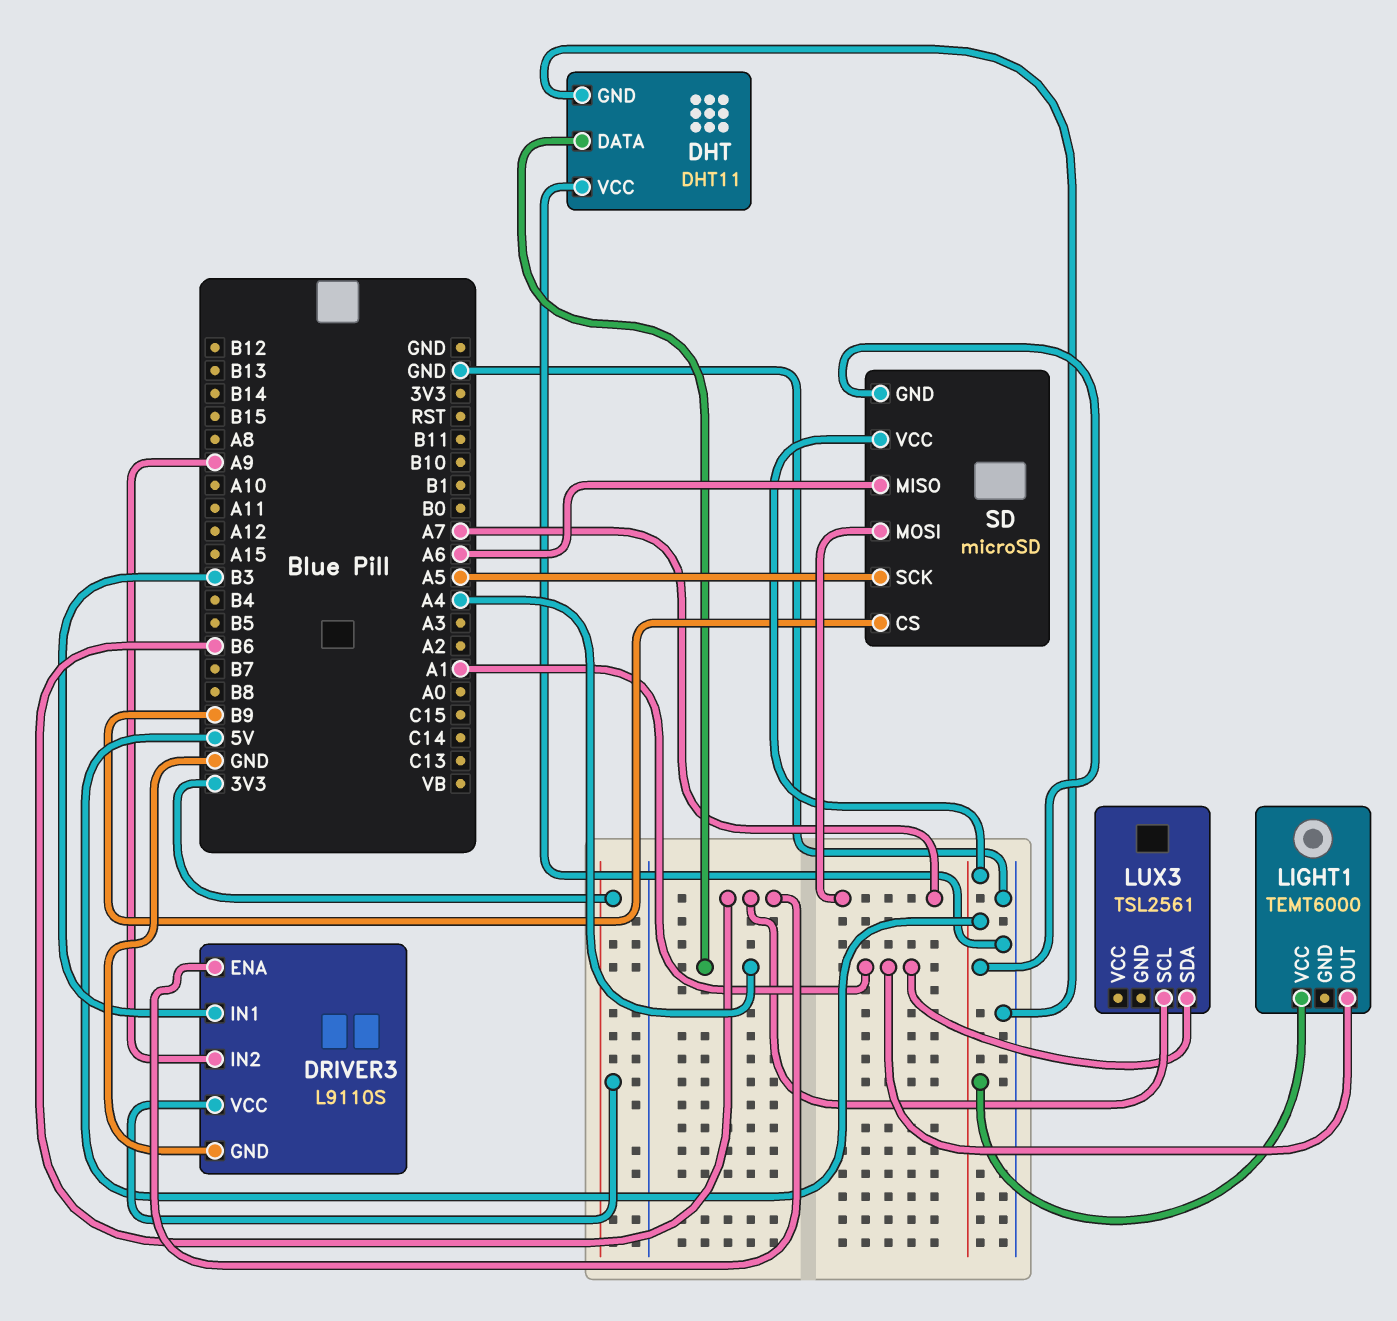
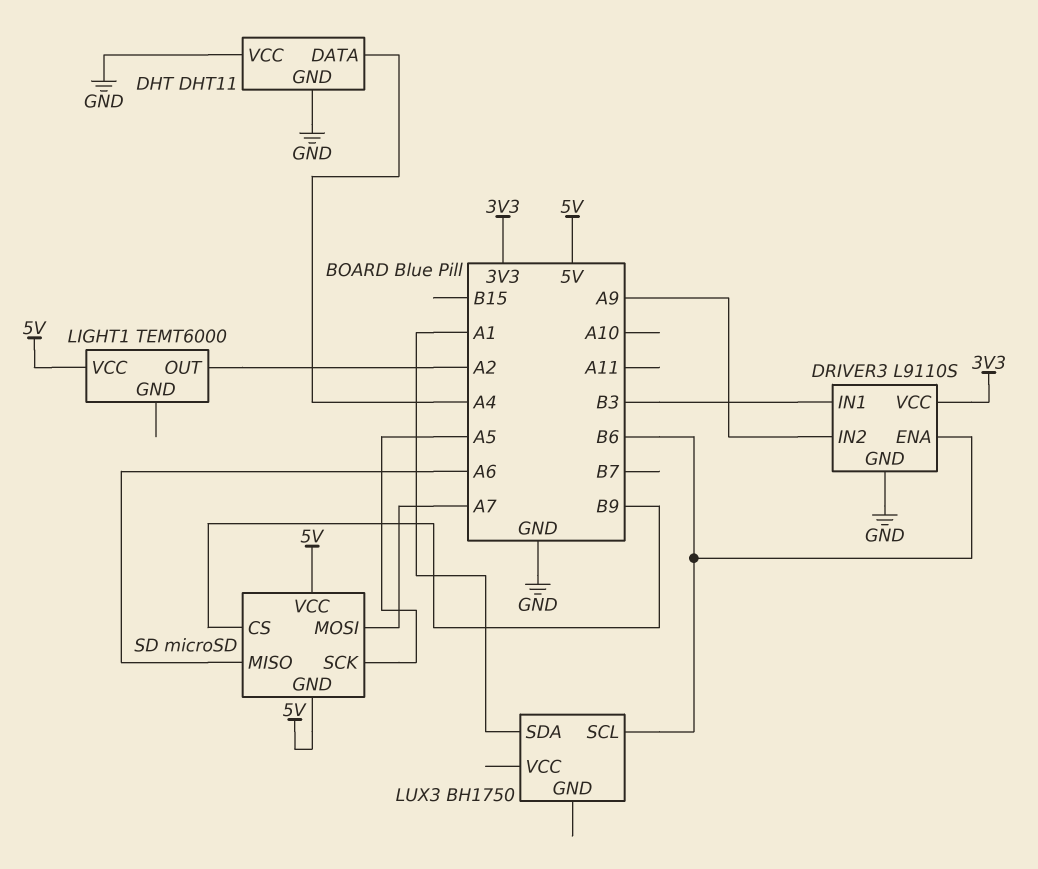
LIGHT1 pin OUT: A1 -> A2
LUX3: TSL2561 -> BH1750

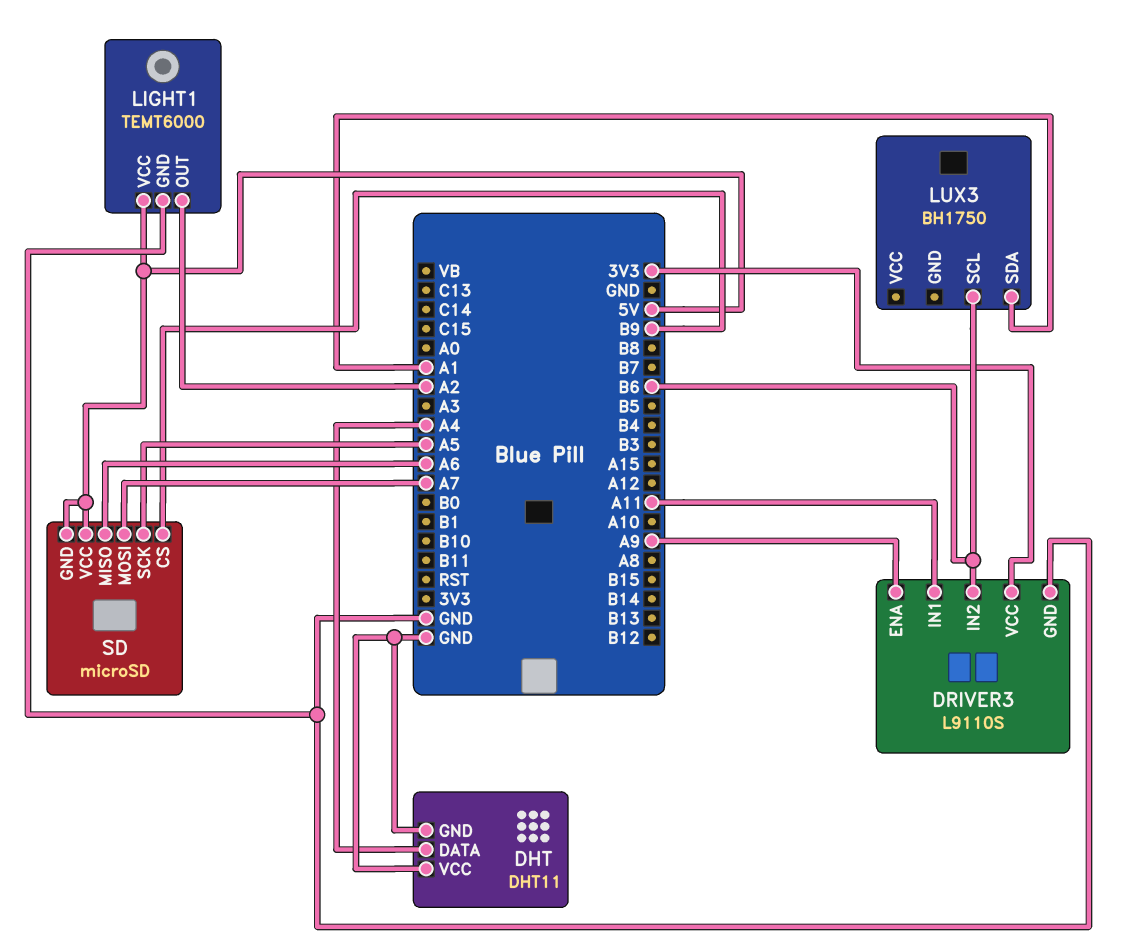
DRIVER3 pin ENA: B6 -> A9
DRIVER3 pin IN1: B3 -> A11
DRIVER3 pin IN2: A9 -> B6
LIGHT1 pin GND: none -> GND

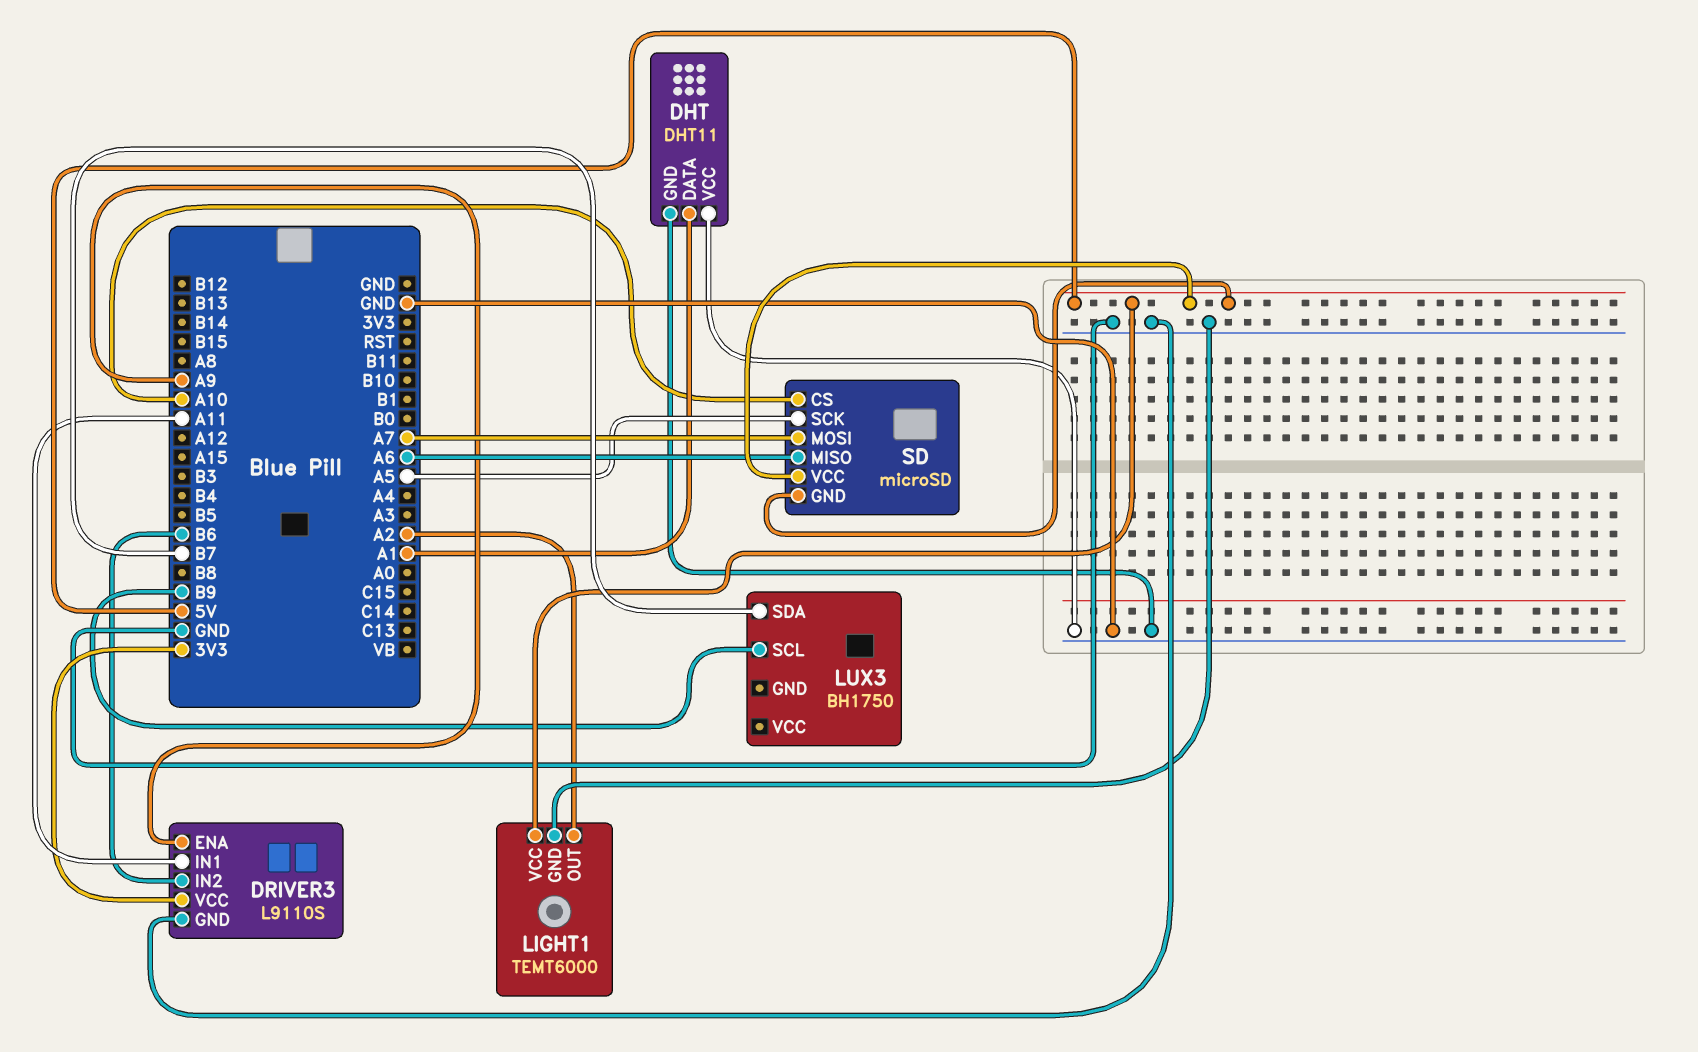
DHT pin DATA: A4 -> A1
LUX3 pin SCL: B6 -> B9
LUX3 pin SDA: A1 -> B7
SD pin CS: B9 -> A10

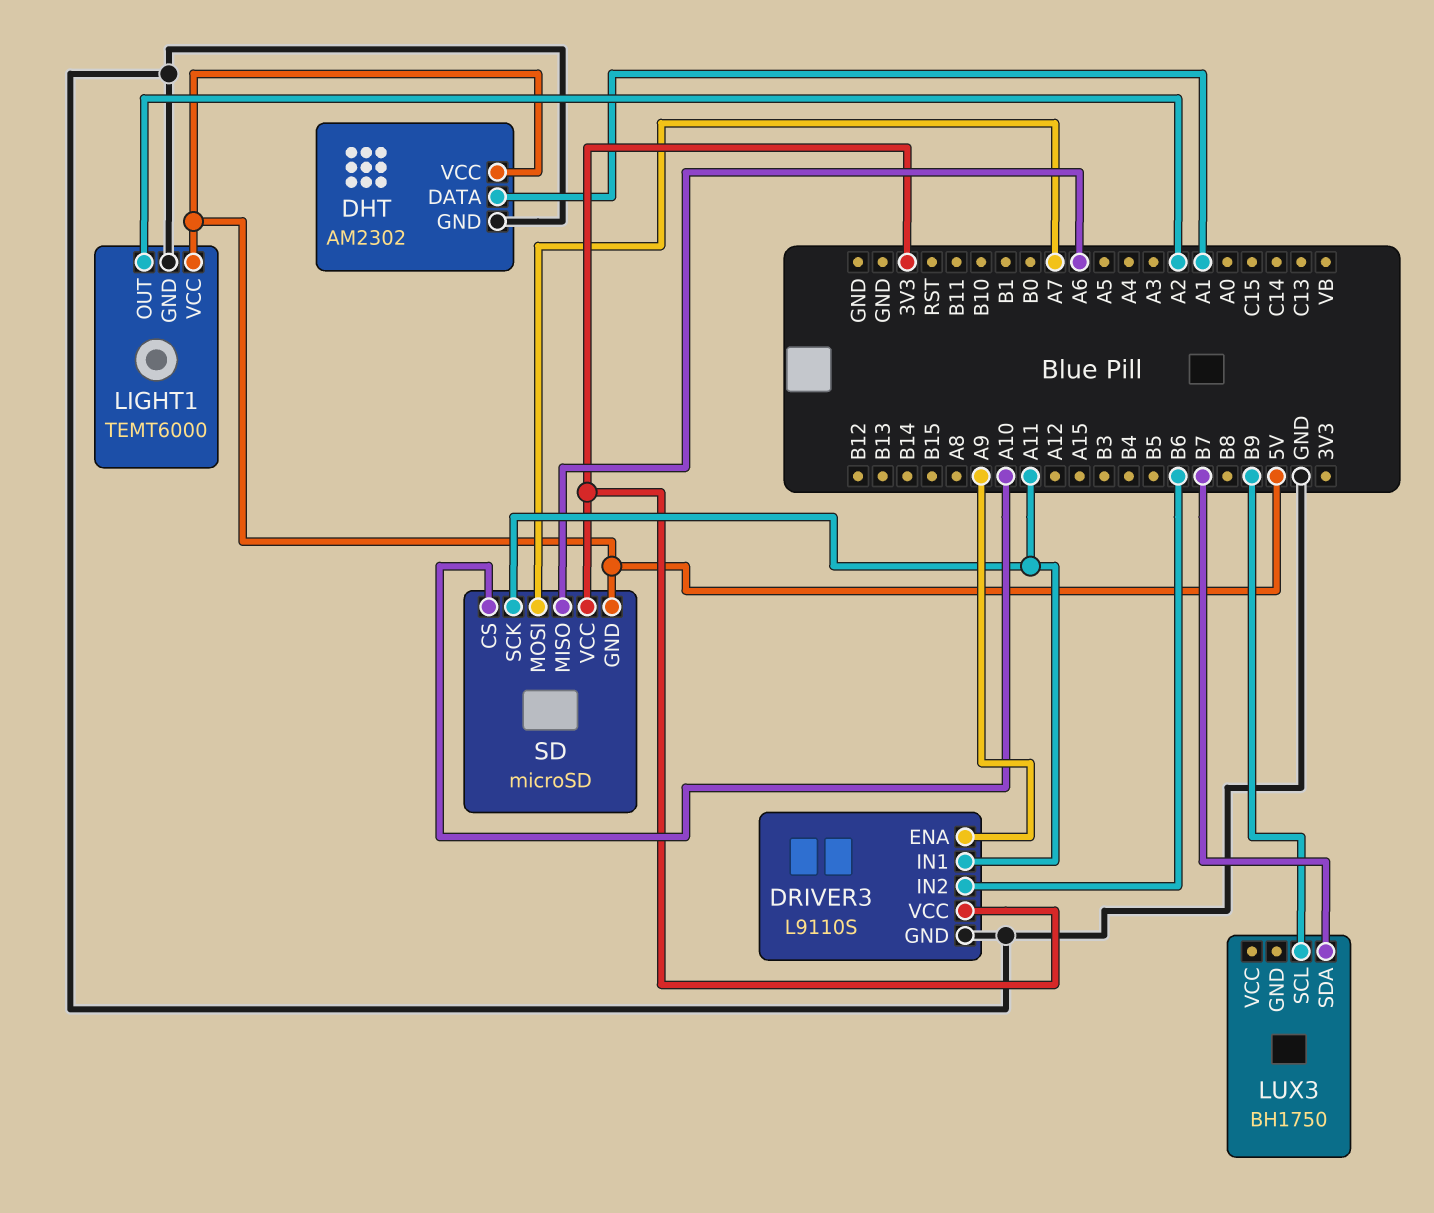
DHT: DHT11 -> AM2302
DHT pin VCC: GND -> 5V
SD pin SCK: A5 -> A11
SD pin VCC: 5V -> 3V3

